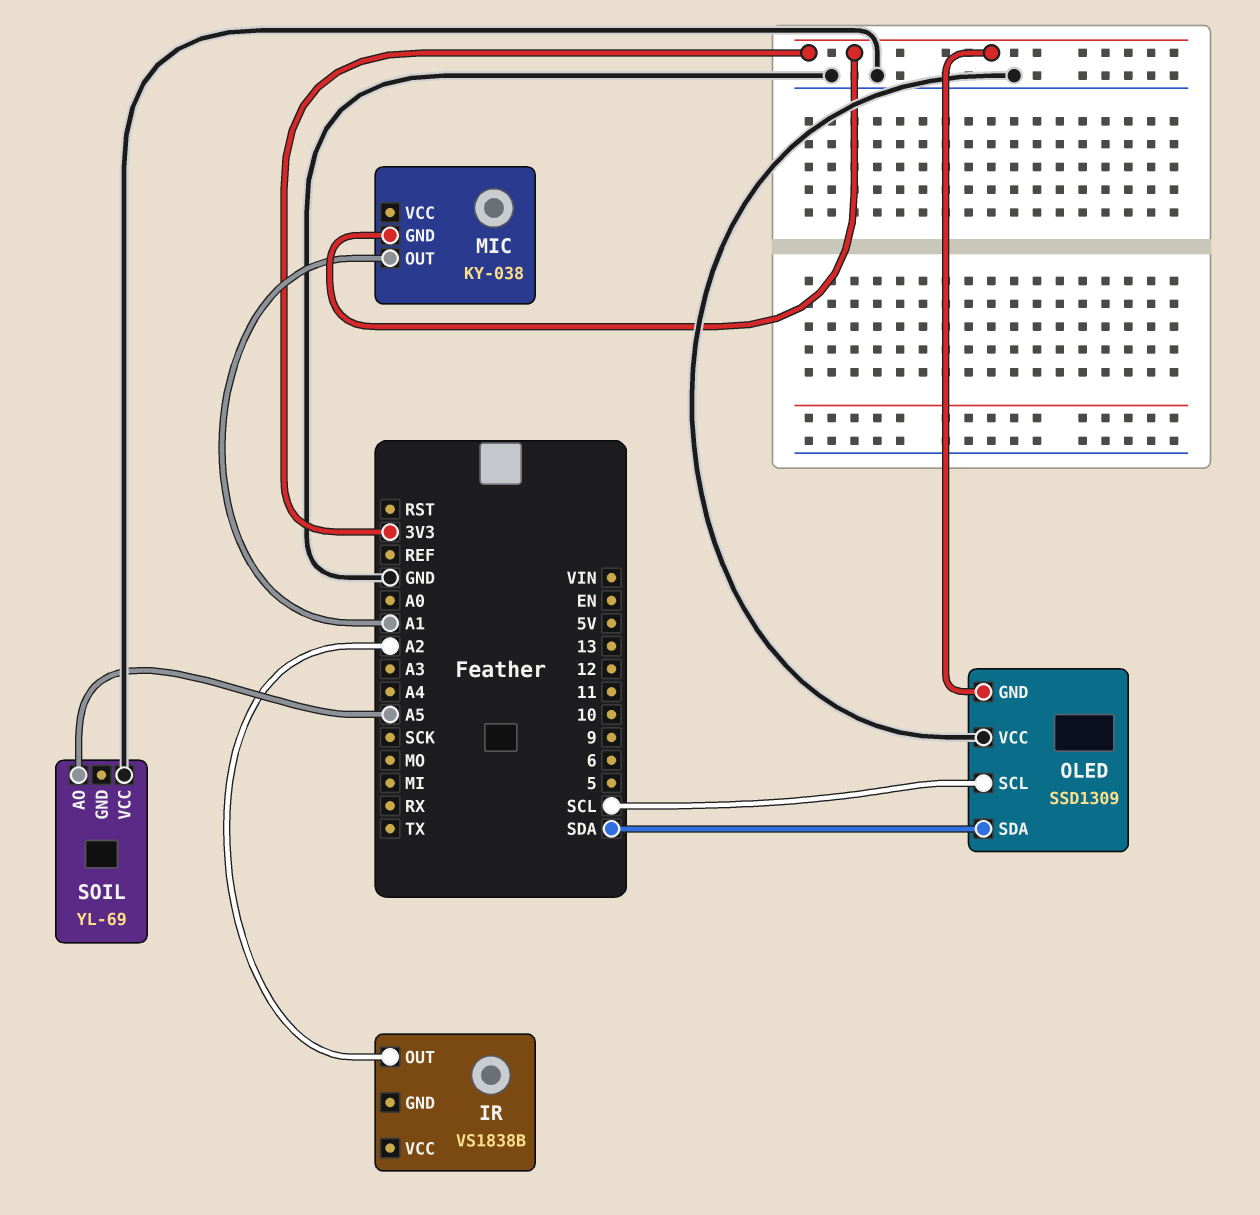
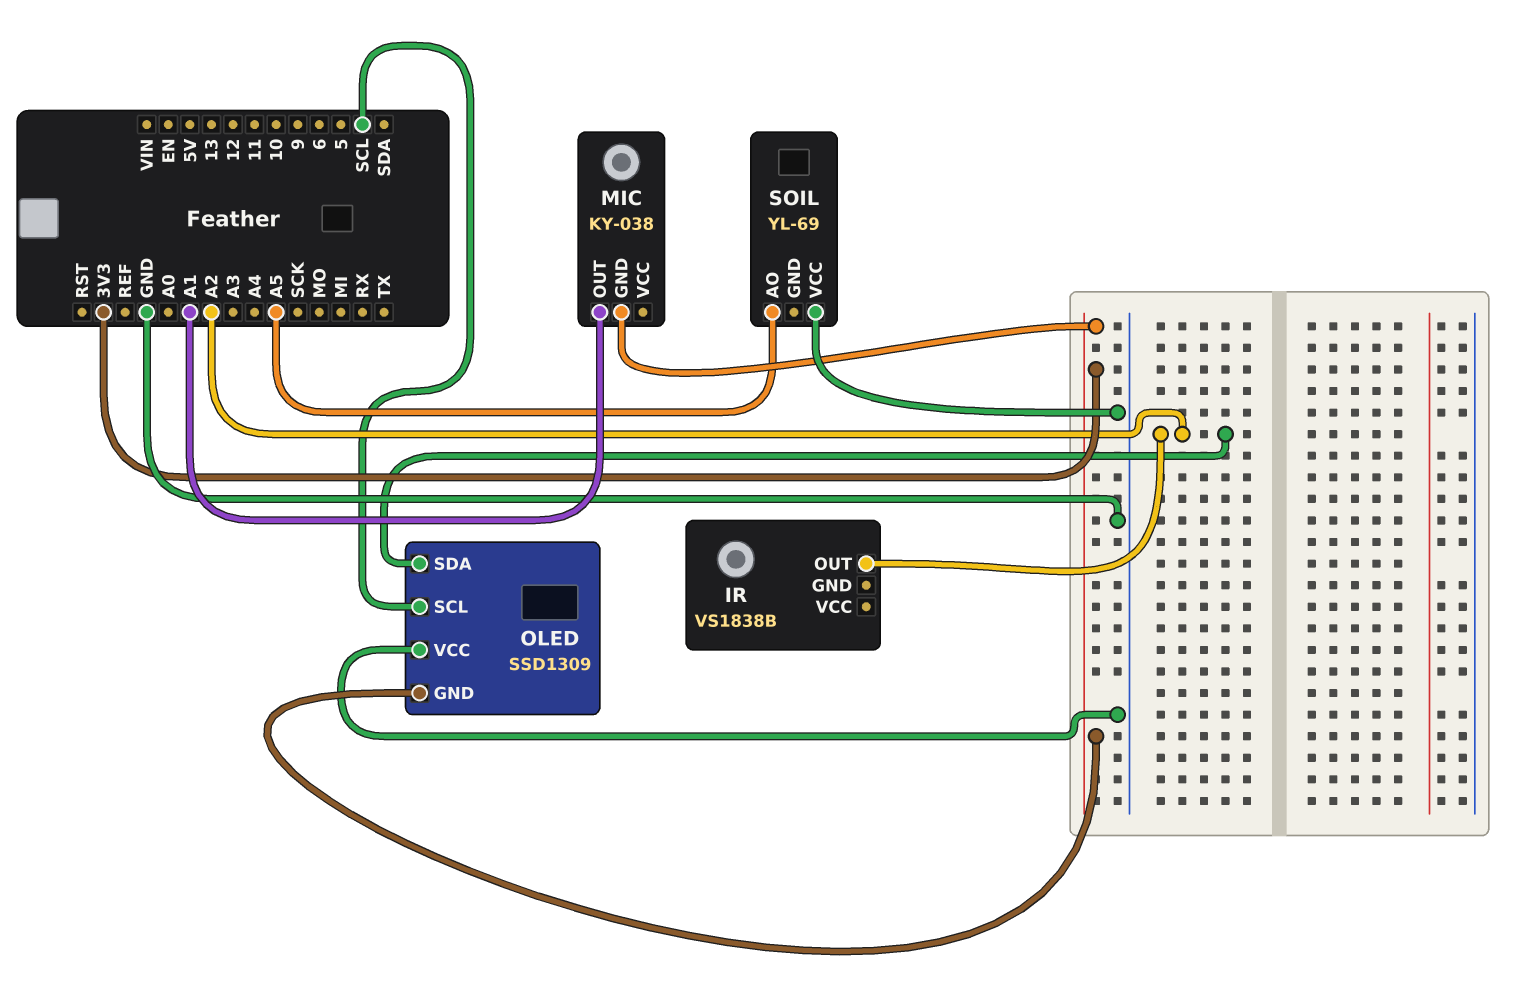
OLED pin SDA: SDA -> A2

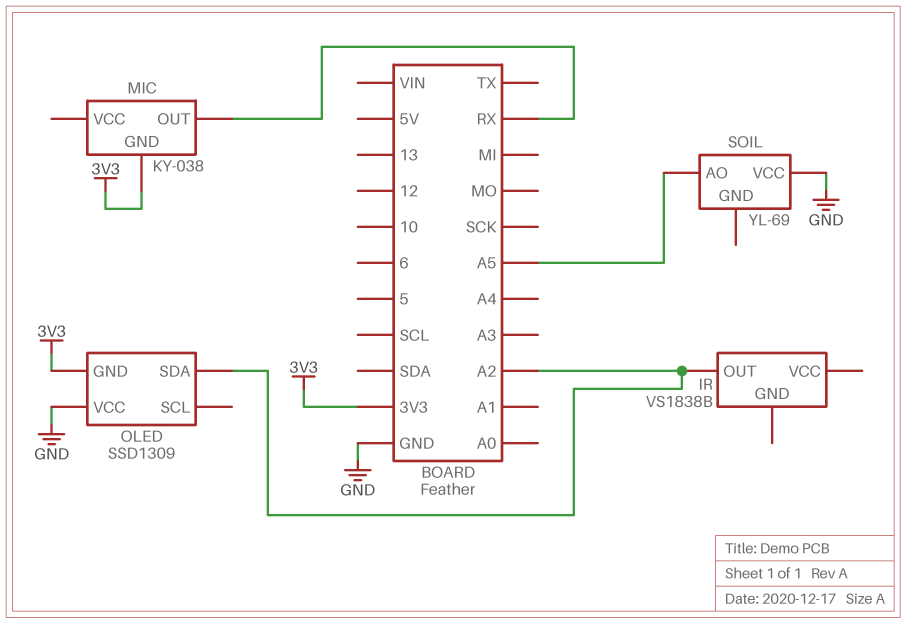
MIC pin OUT: A1 -> RX
OLED pin SCL: SCL -> none

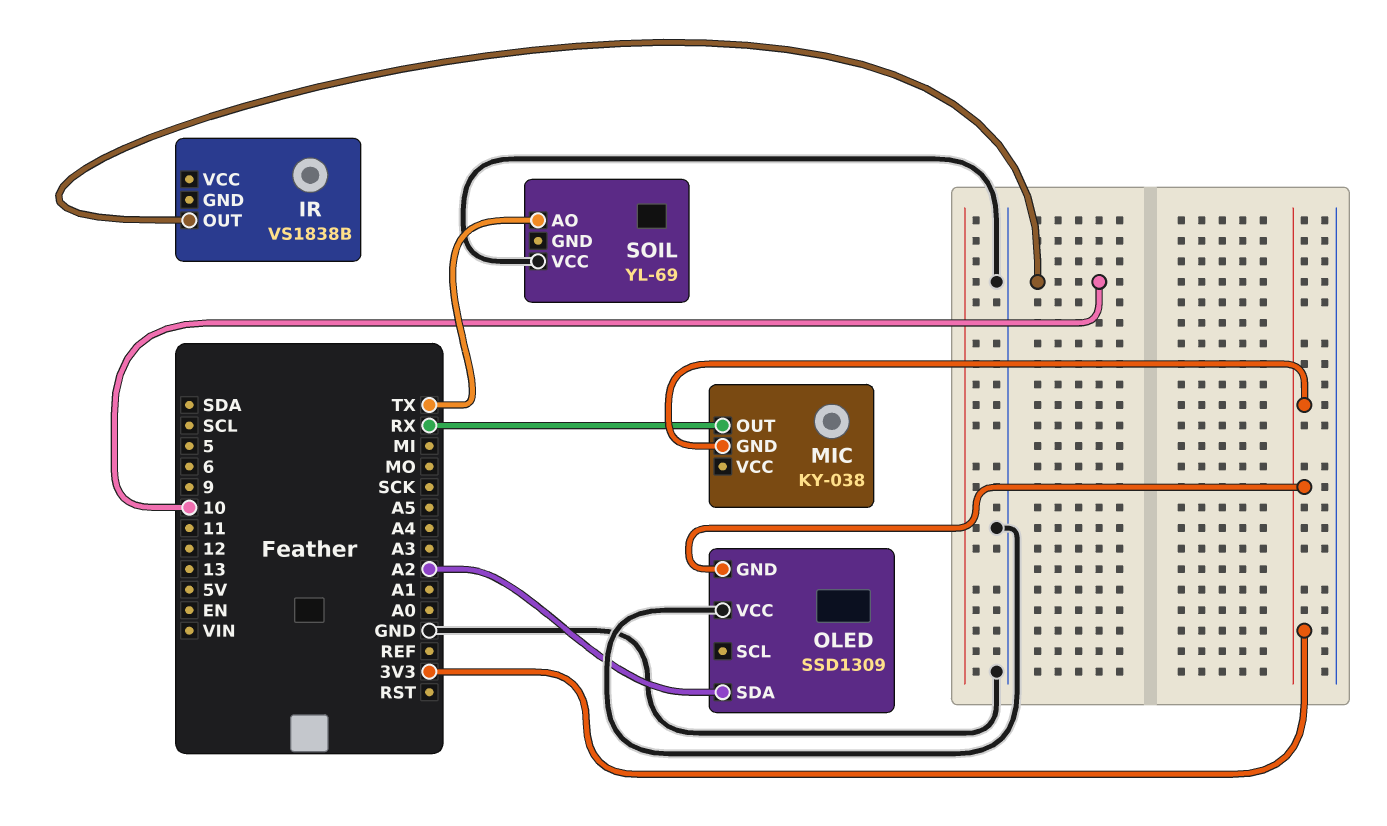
IR pin OUT: A2 -> 10
SOIL pin AO: A5 -> TX

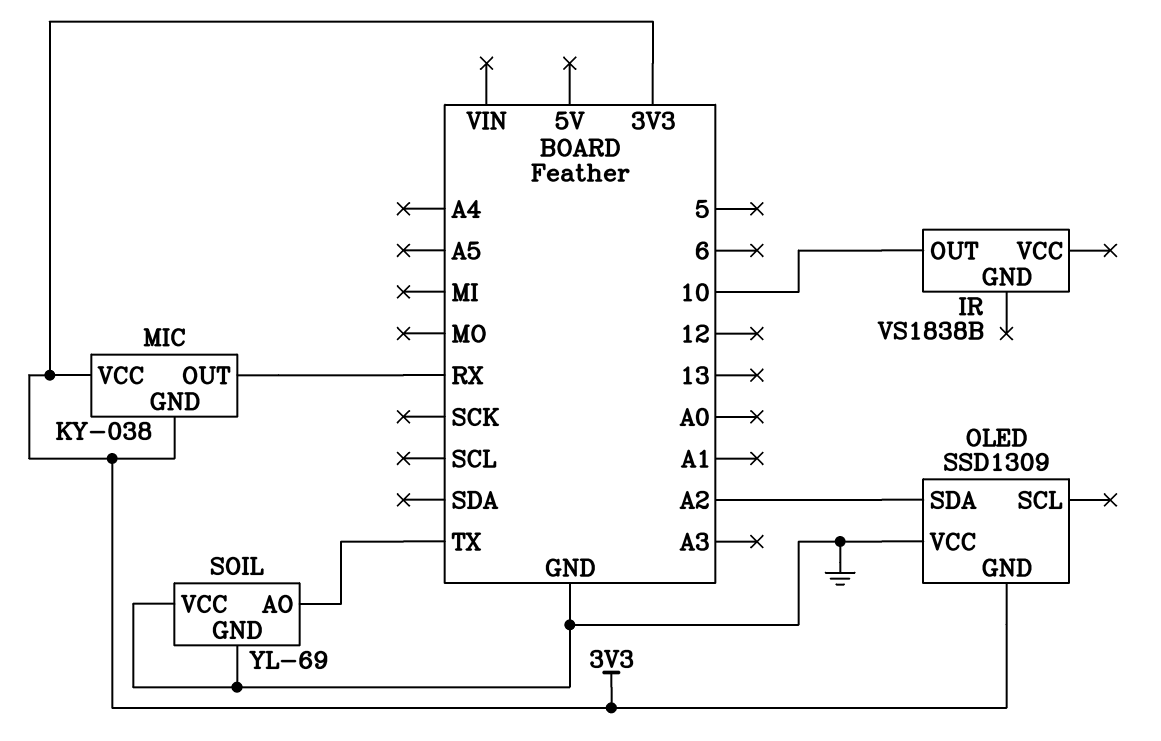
MIC pin VCC: none -> 3V3
SOIL pin GND: none -> GND

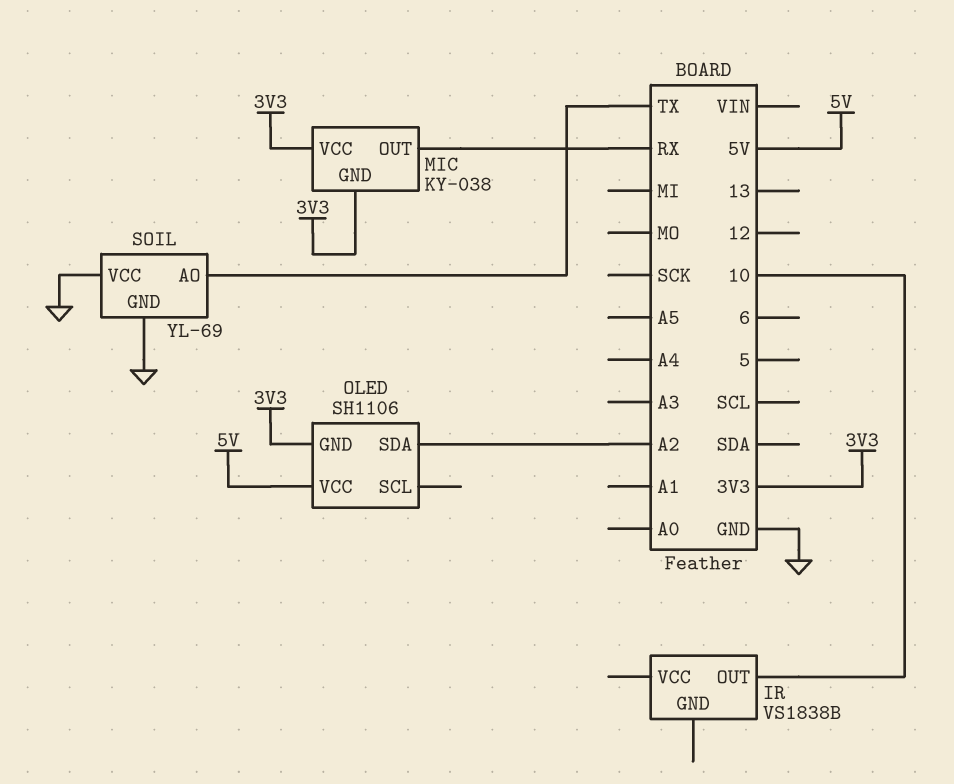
OLED: SSD1309 -> SH1106
OLED pin VCC: GND -> 5V

